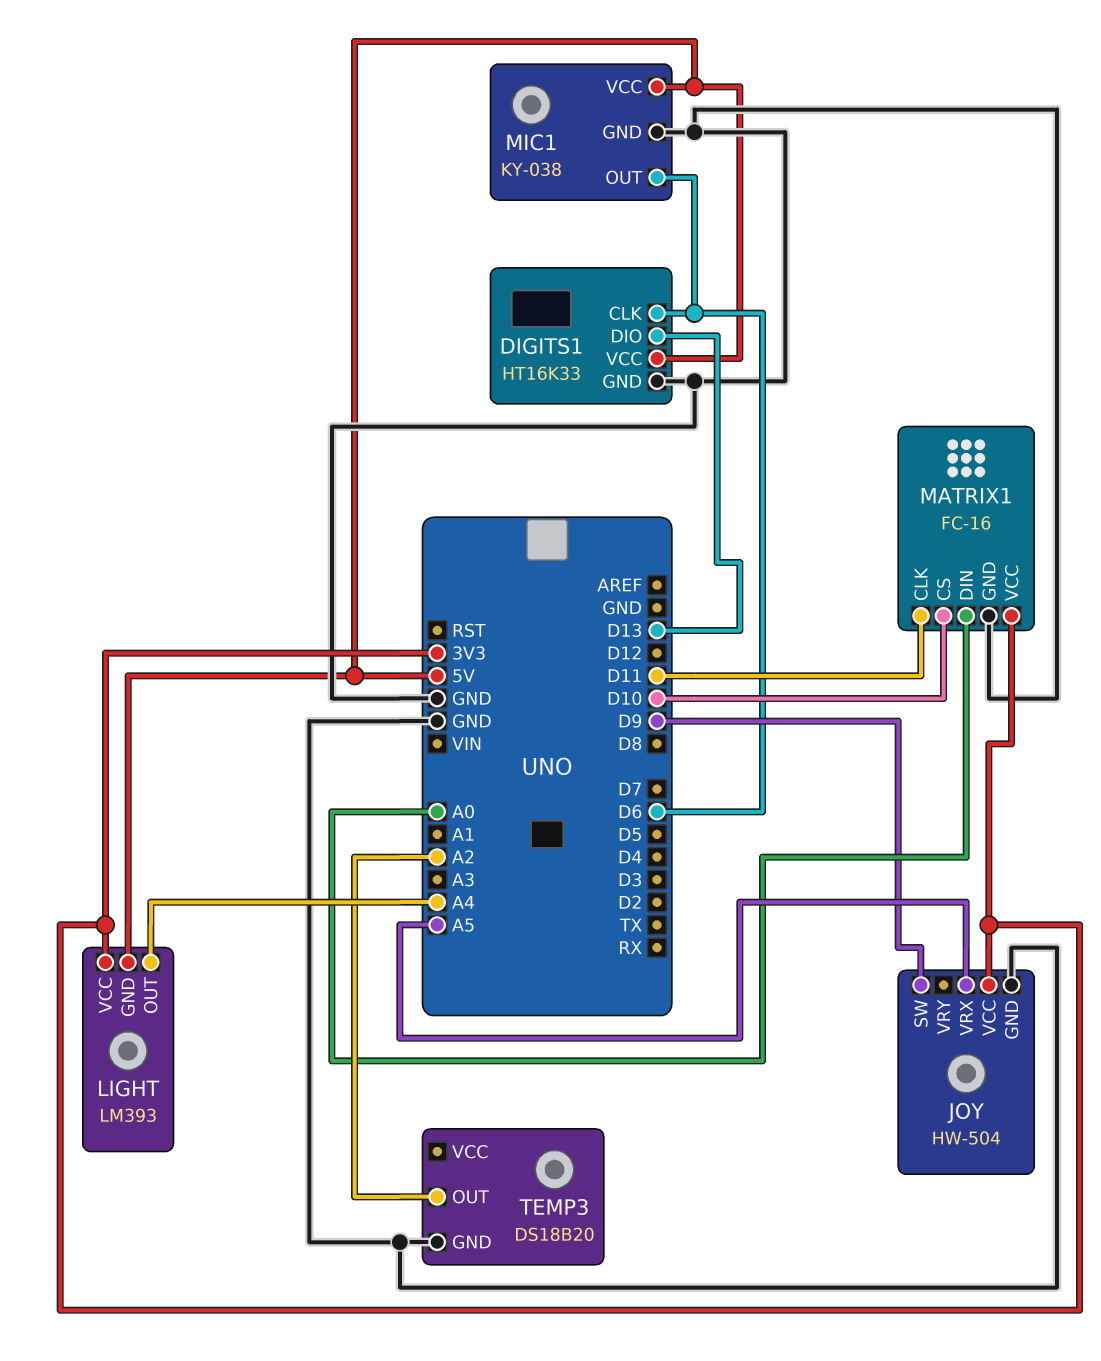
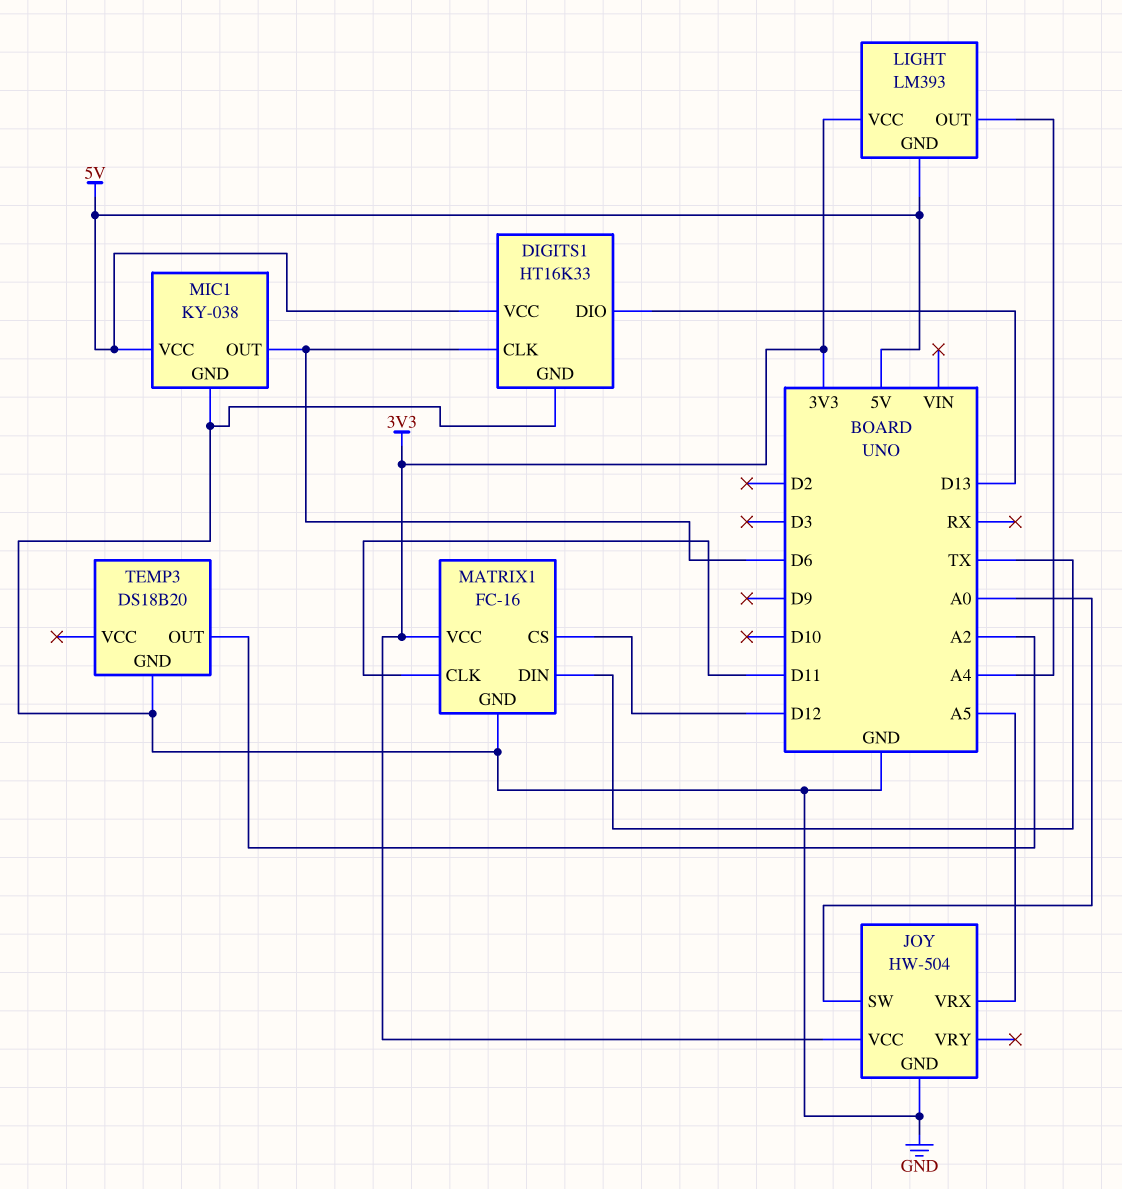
JOY pin SW: D9 -> A0
MATRIX1 pin CS: D10 -> D12
MATRIX1 pin DIN: A0 -> TX

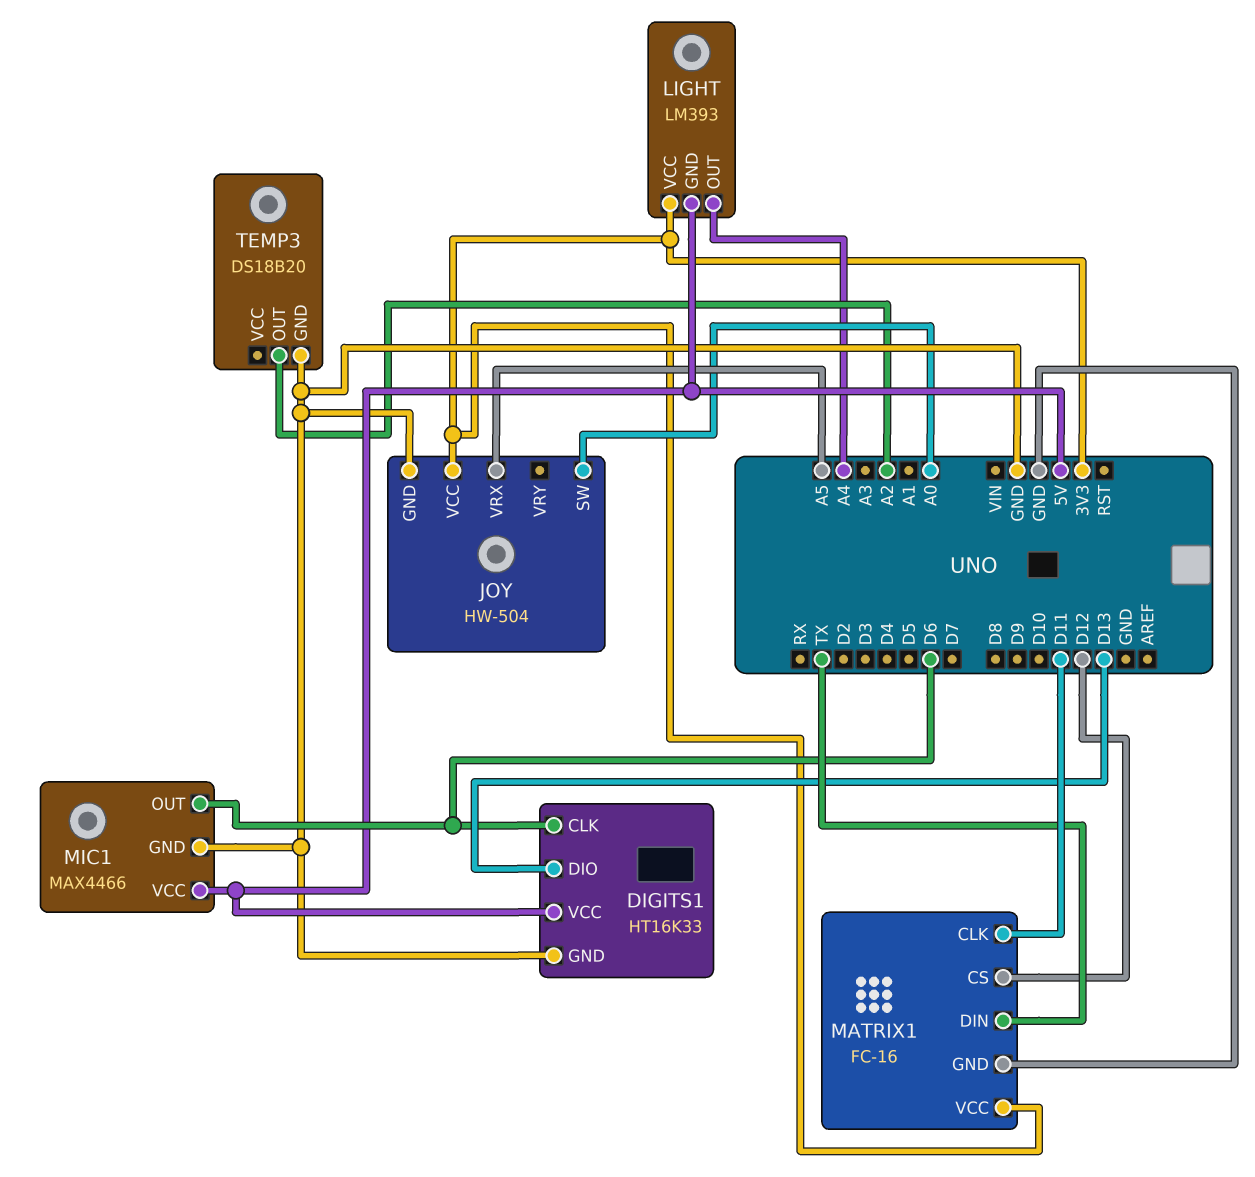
MIC1: KY-038 -> MAX4466

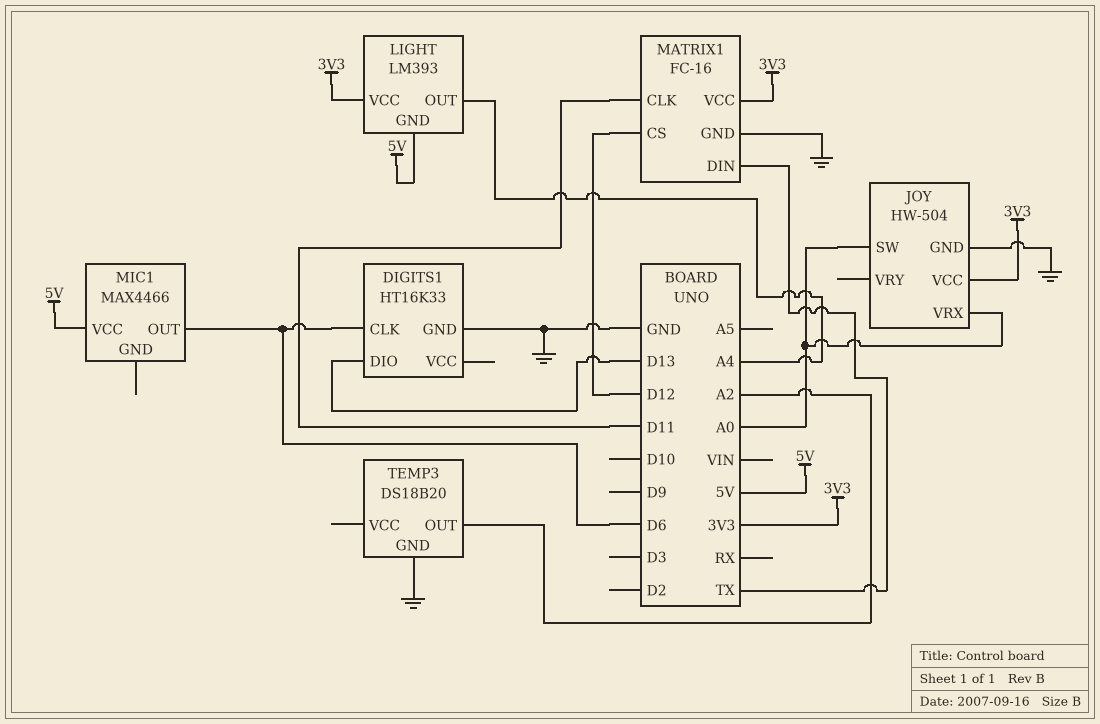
DIGITS1 pin VCC: 5V -> none
JOY pin VRX: A5 -> A0
MIC1 pin GND: GND -> none

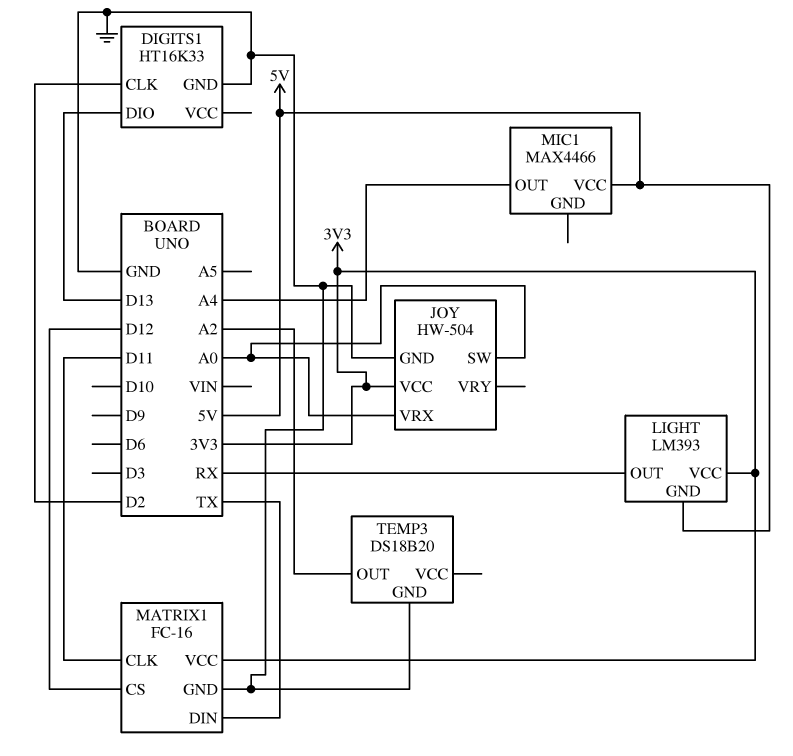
DIGITS1 pin CLK: D6 -> D2
LIGHT pin OUT: A4 -> RX
MIC1 pin OUT: D6 -> A4

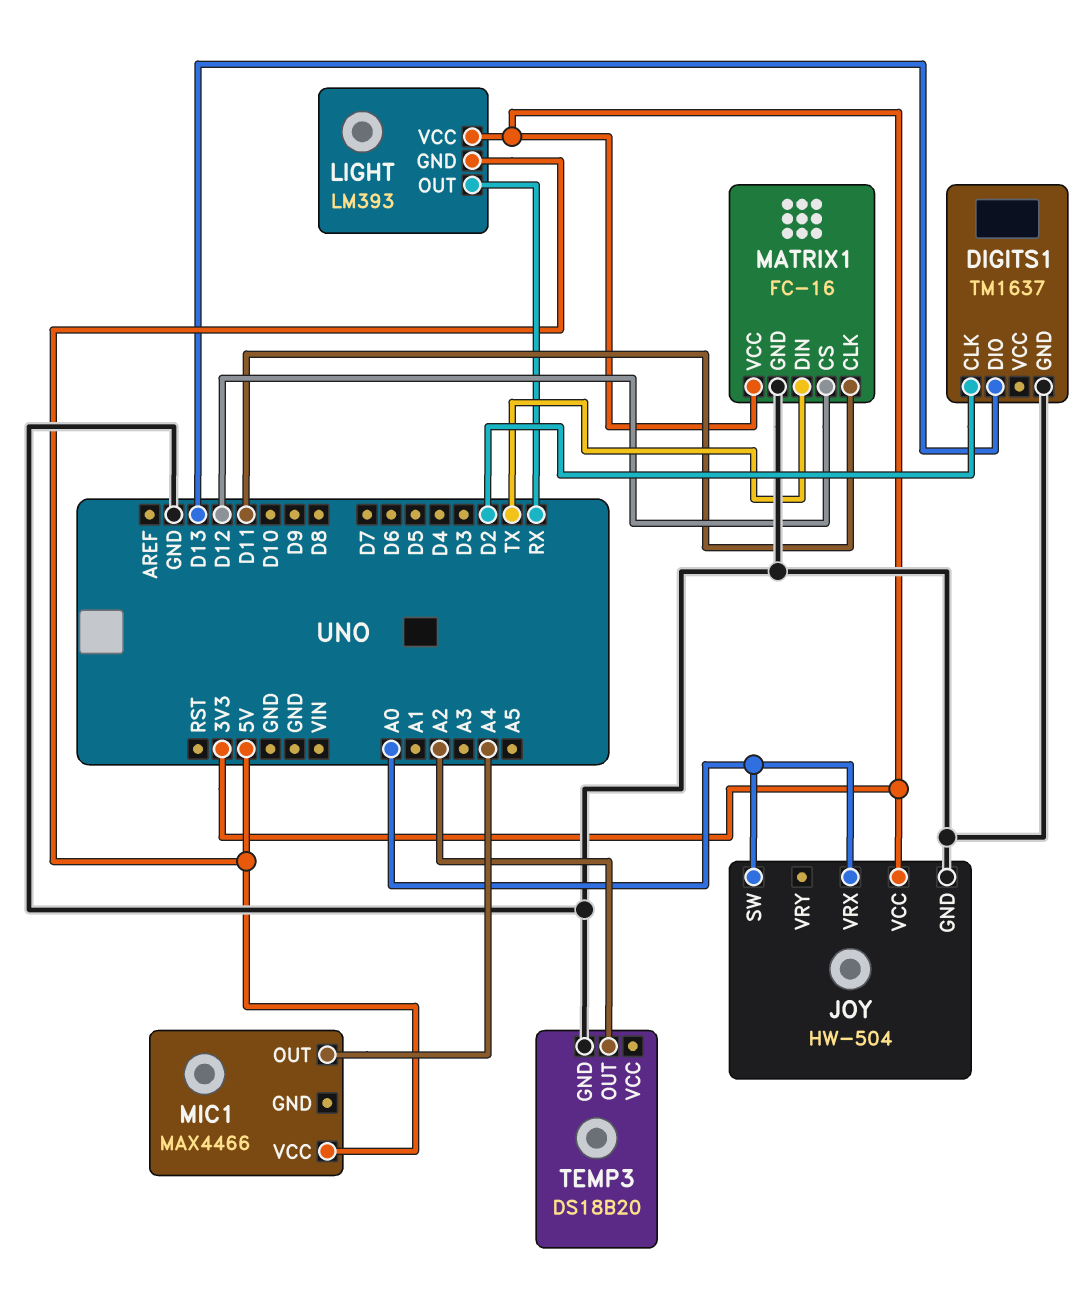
DIGITS1: HT16K33 -> TM1637

